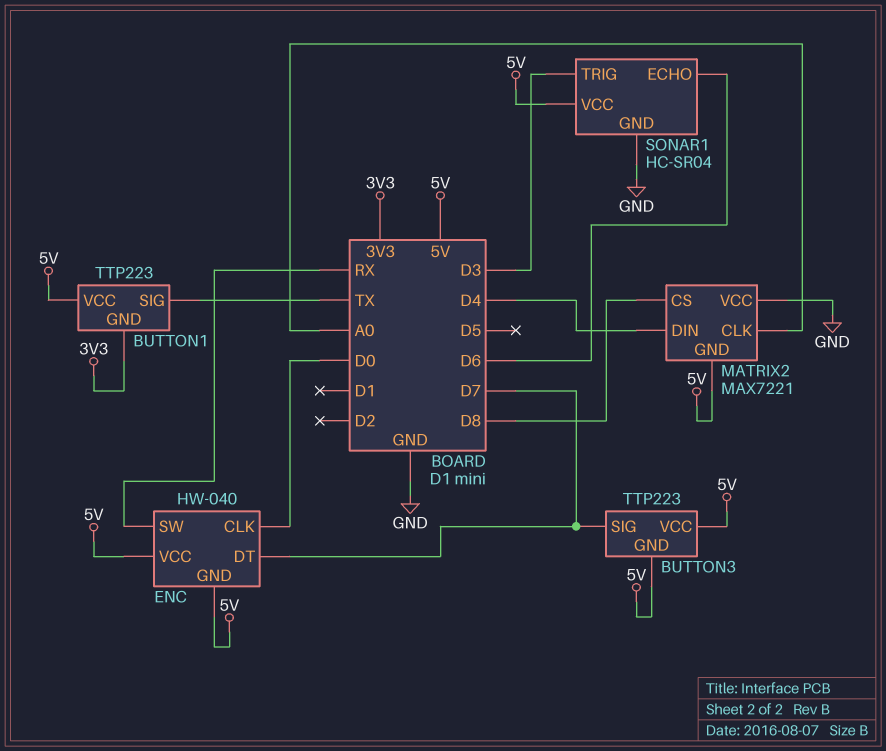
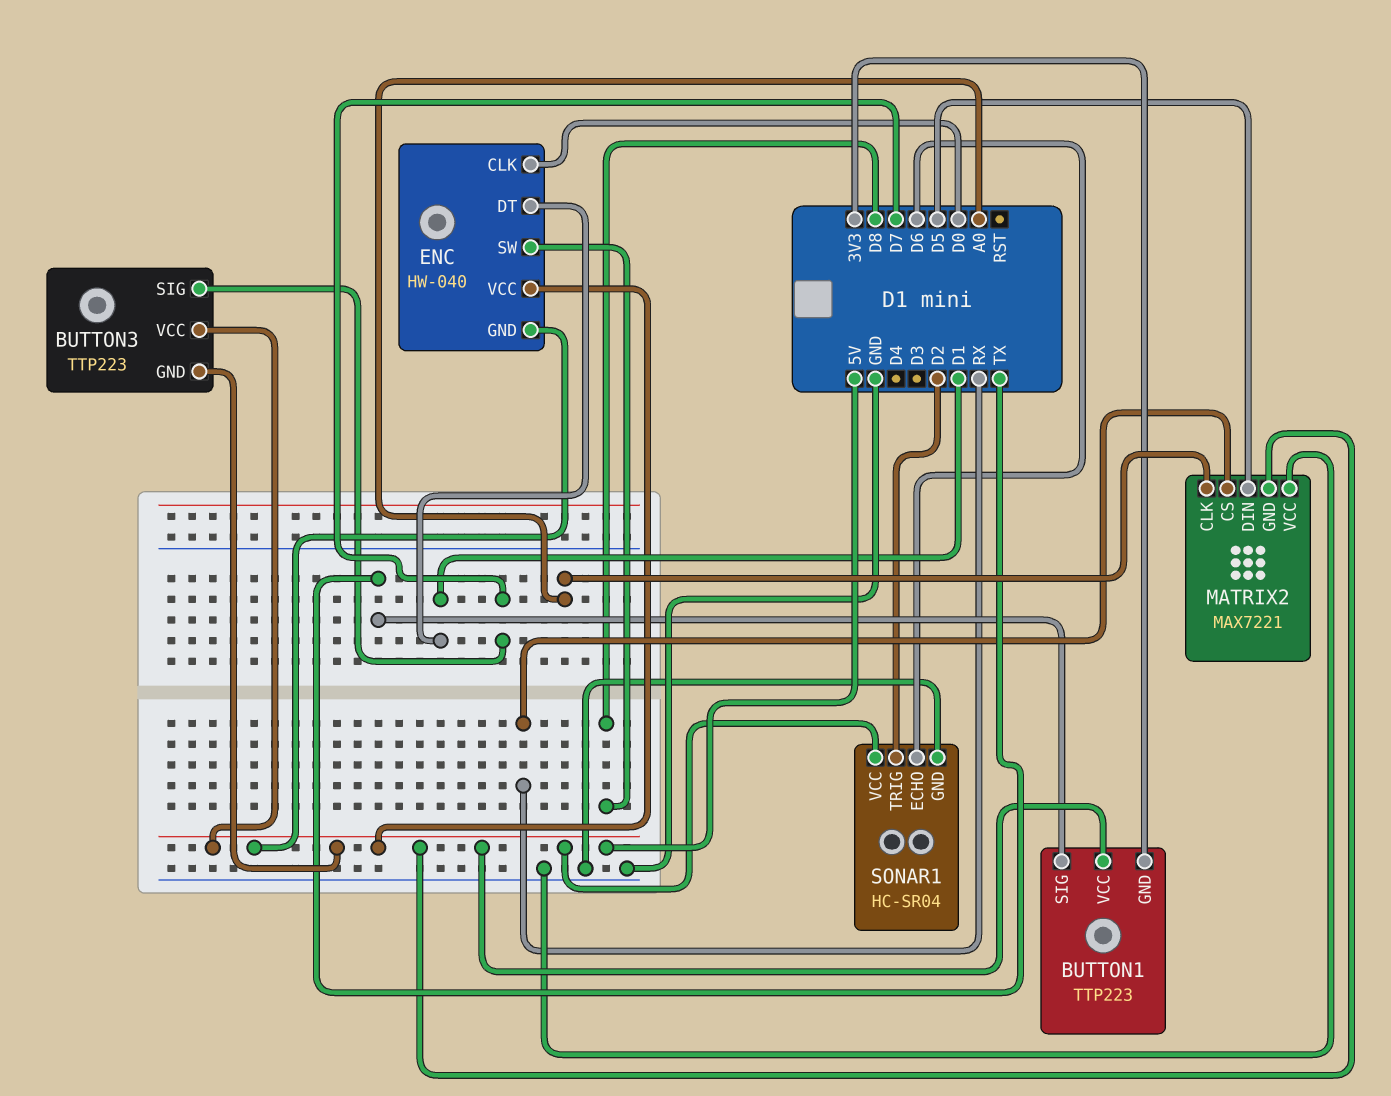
ENC pin DT: D7 -> D1
ENC pin SW: RX -> D8
MATRIX2 pin CS: D8 -> RX
MATRIX2 pin DIN: D4 -> D5
SONAR1 pin TRIG: D3 -> D2

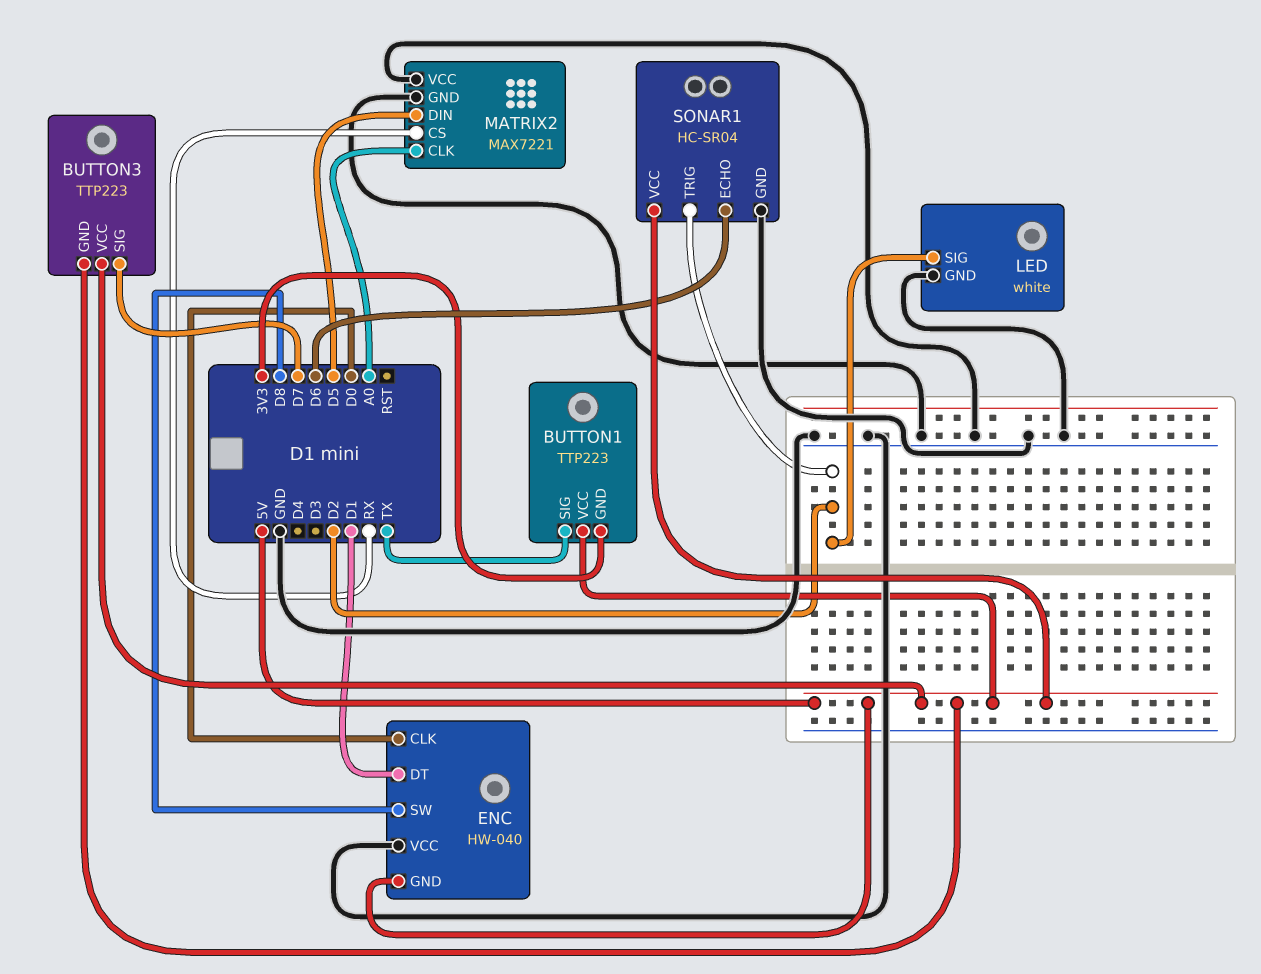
ENC pin VCC: 5V -> GND
LED: none -> white
LED pin GND: none -> GND
LED pin SIG: none -> D2
MATRIX2 pin GND: 5V -> GND

